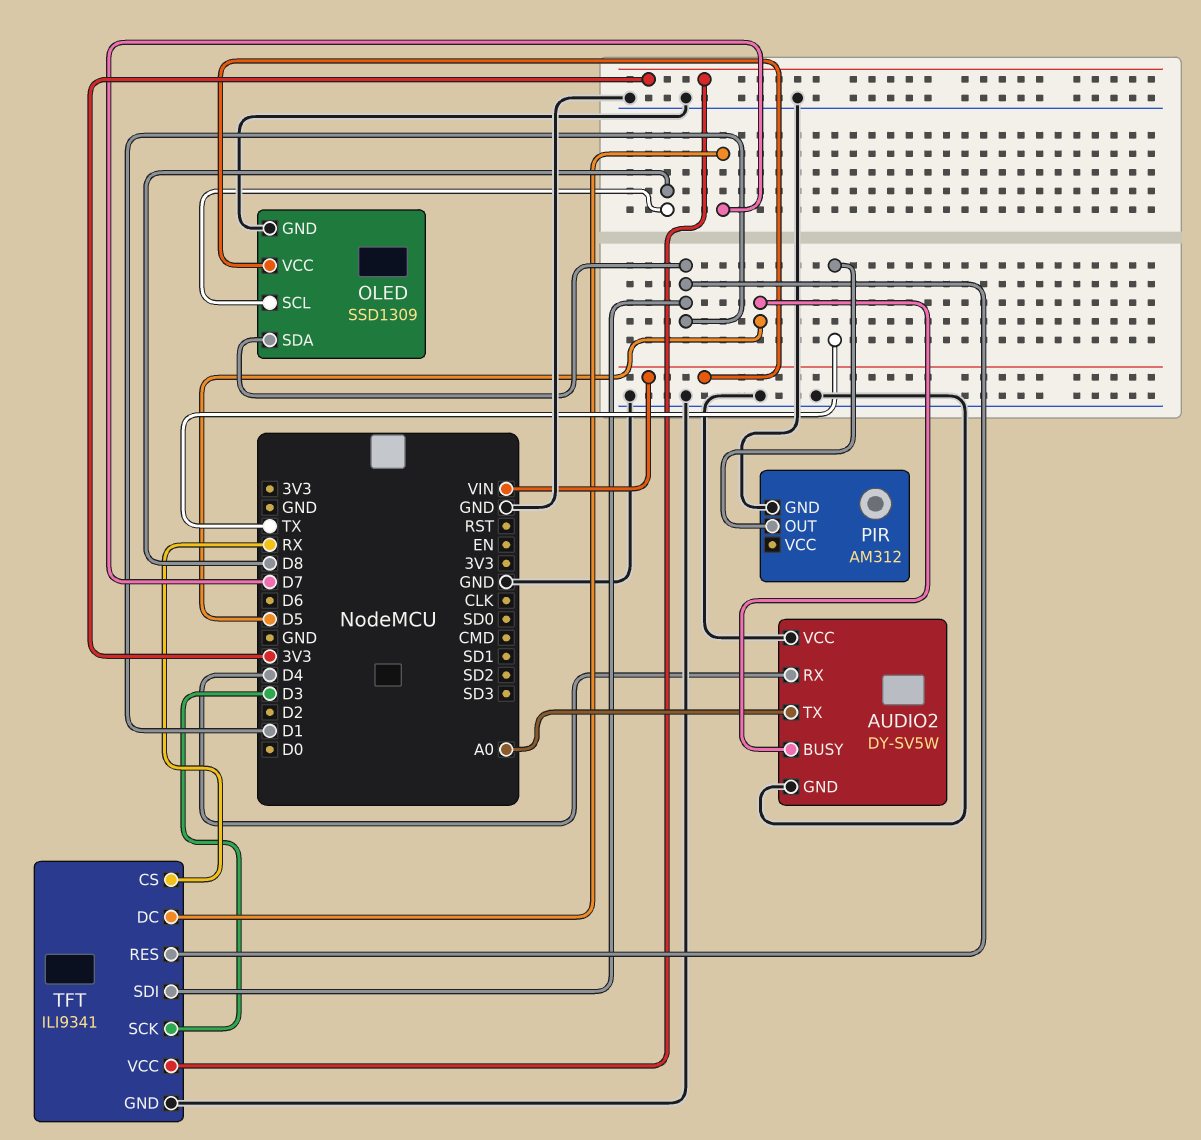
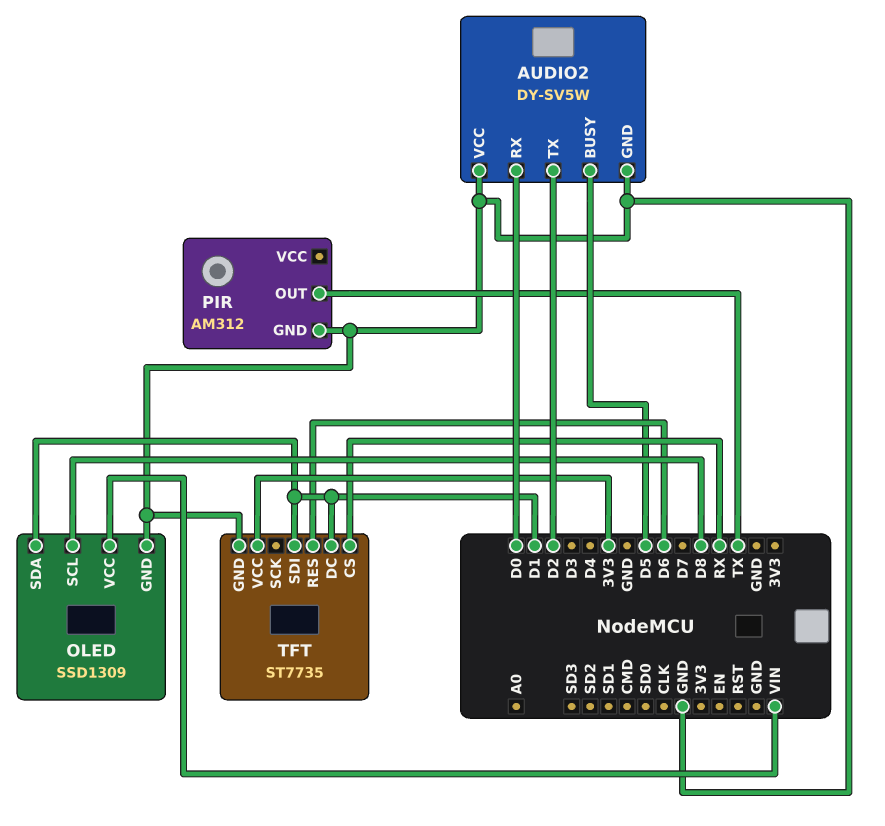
AUDIO2 pin RX: D4 -> D0
AUDIO2 pin TX: A0 -> D2
TFT: ILI9341 -> ST7735
TFT pin DC: D7 -> D1
TFT pin RES: D1 -> D6
TFT pin SCK: D3 -> none

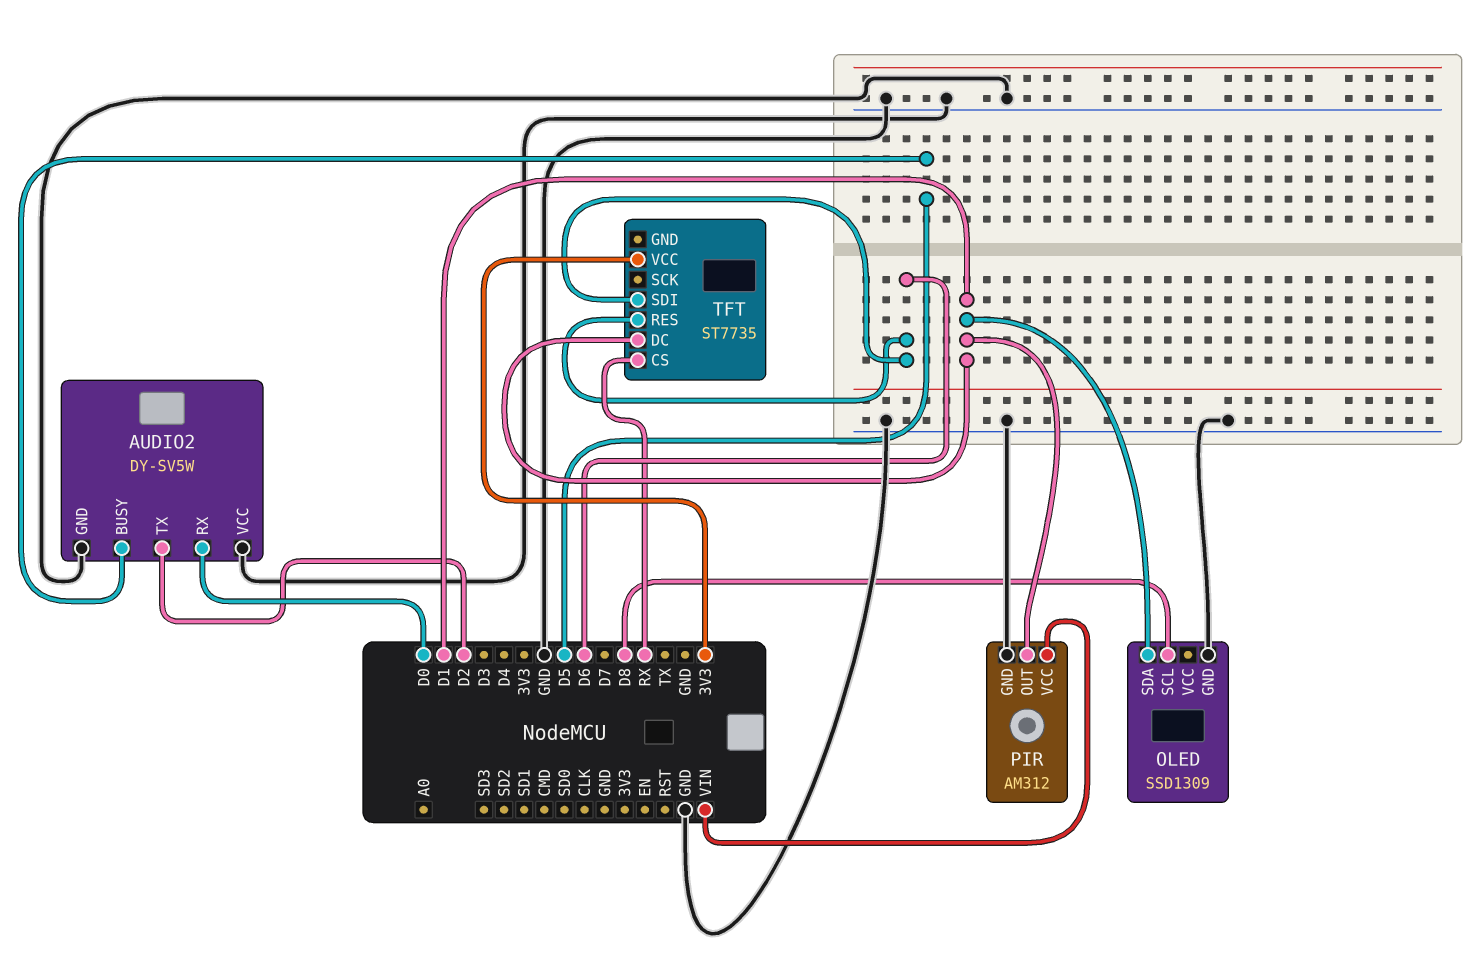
OLED pin VCC: VIN -> none
PIR pin OUT: TX -> D1
PIR pin VCC: none -> VIN
TFT pin GND: GND -> none
TFT pin SDI: D1 -> D6

